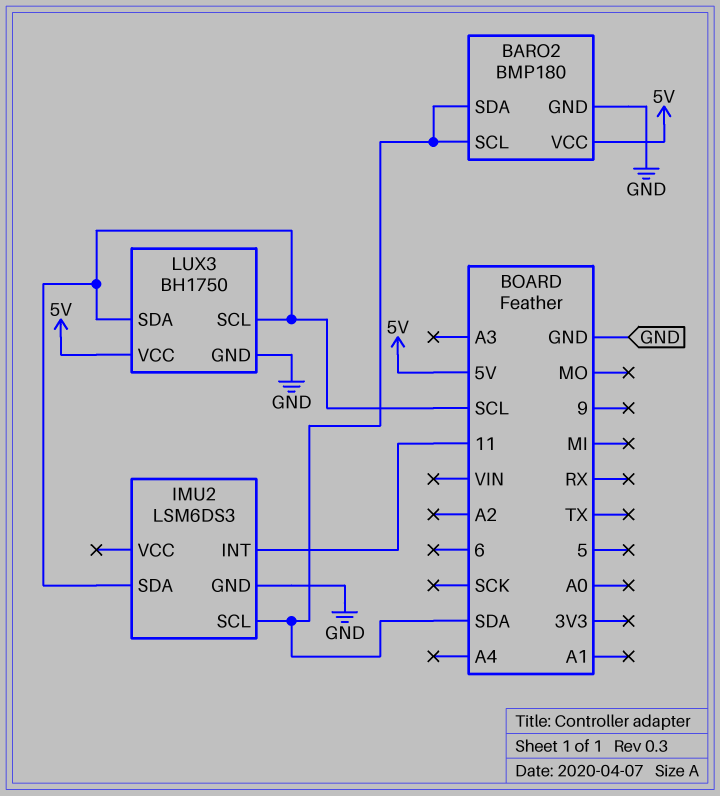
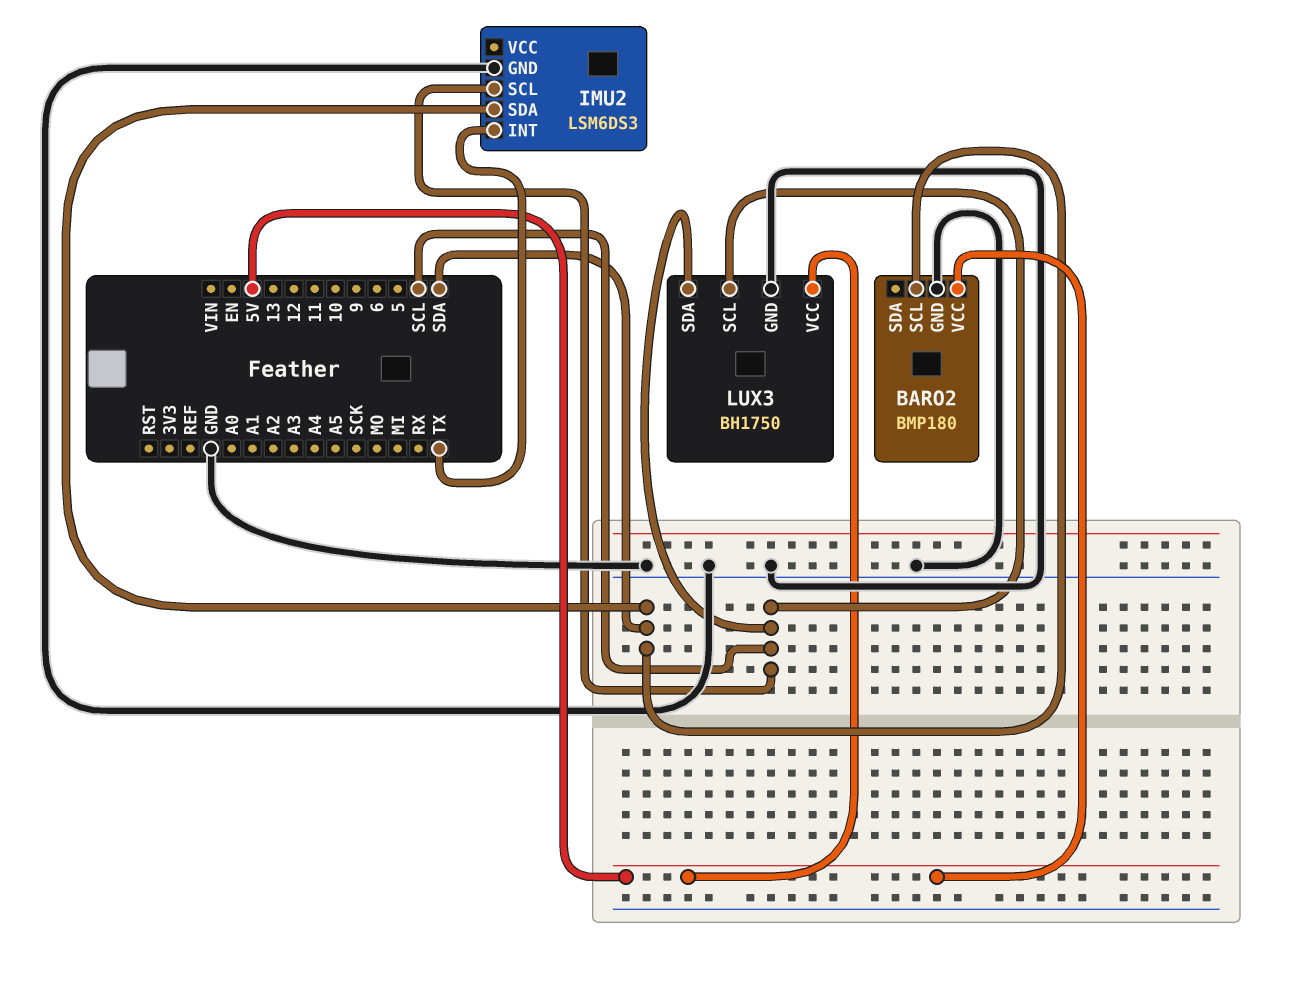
BARO2 pin SDA: SDA -> none
IMU2 pin INT: 11 -> TX
IMU2 pin SCL: SDA -> SCL
IMU2 pin SDA: SCL -> SDA

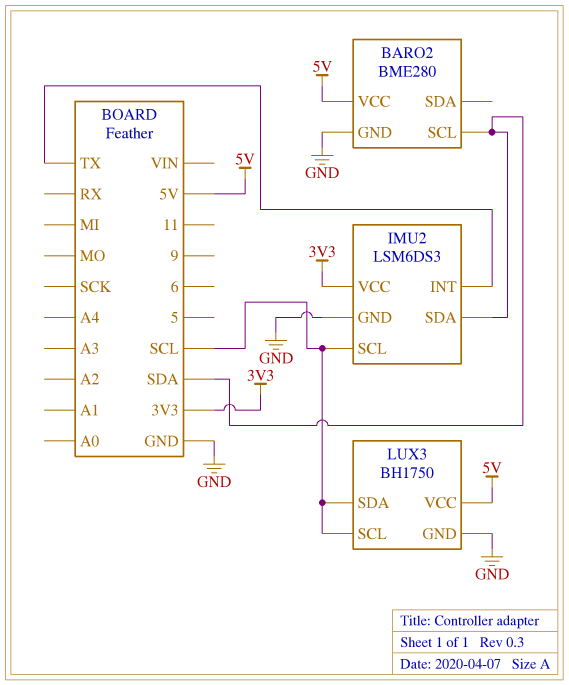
BARO2: BMP180 -> BME280
IMU2 pin VCC: none -> 3V3

